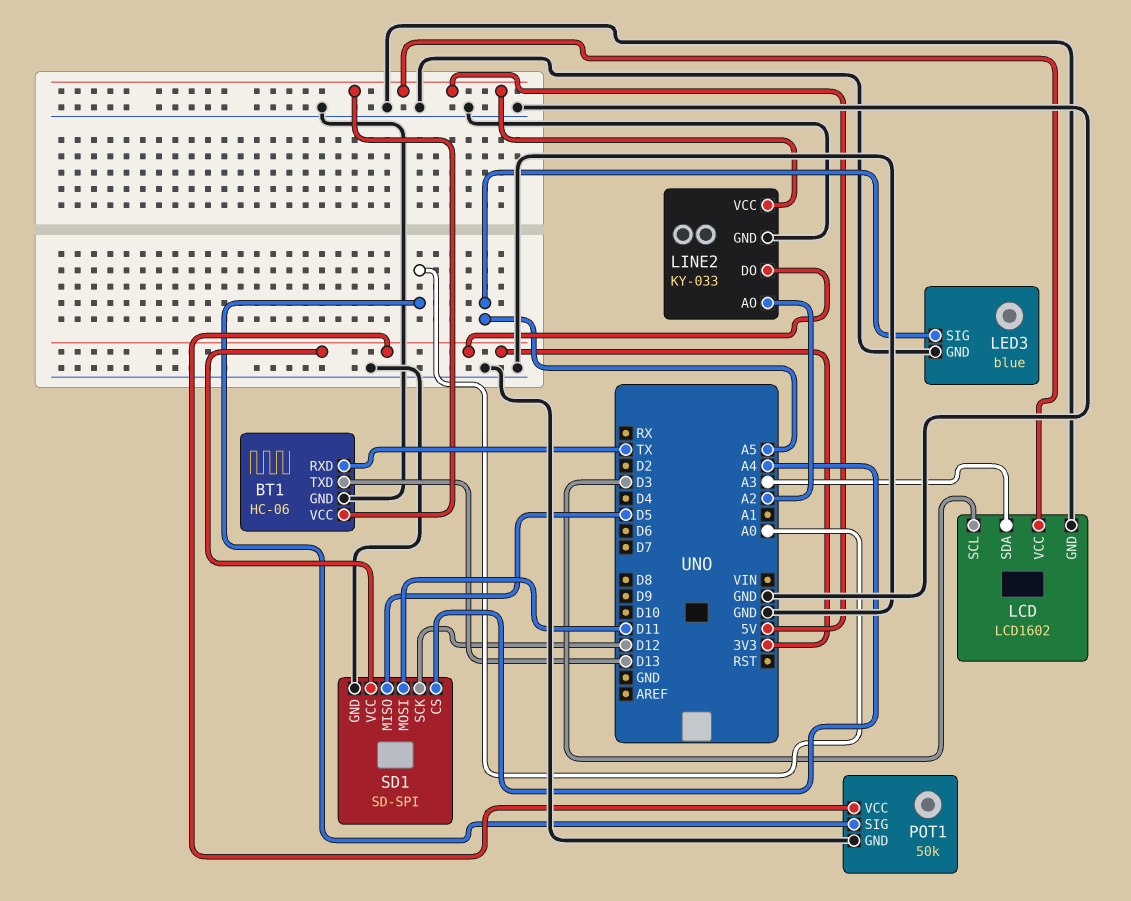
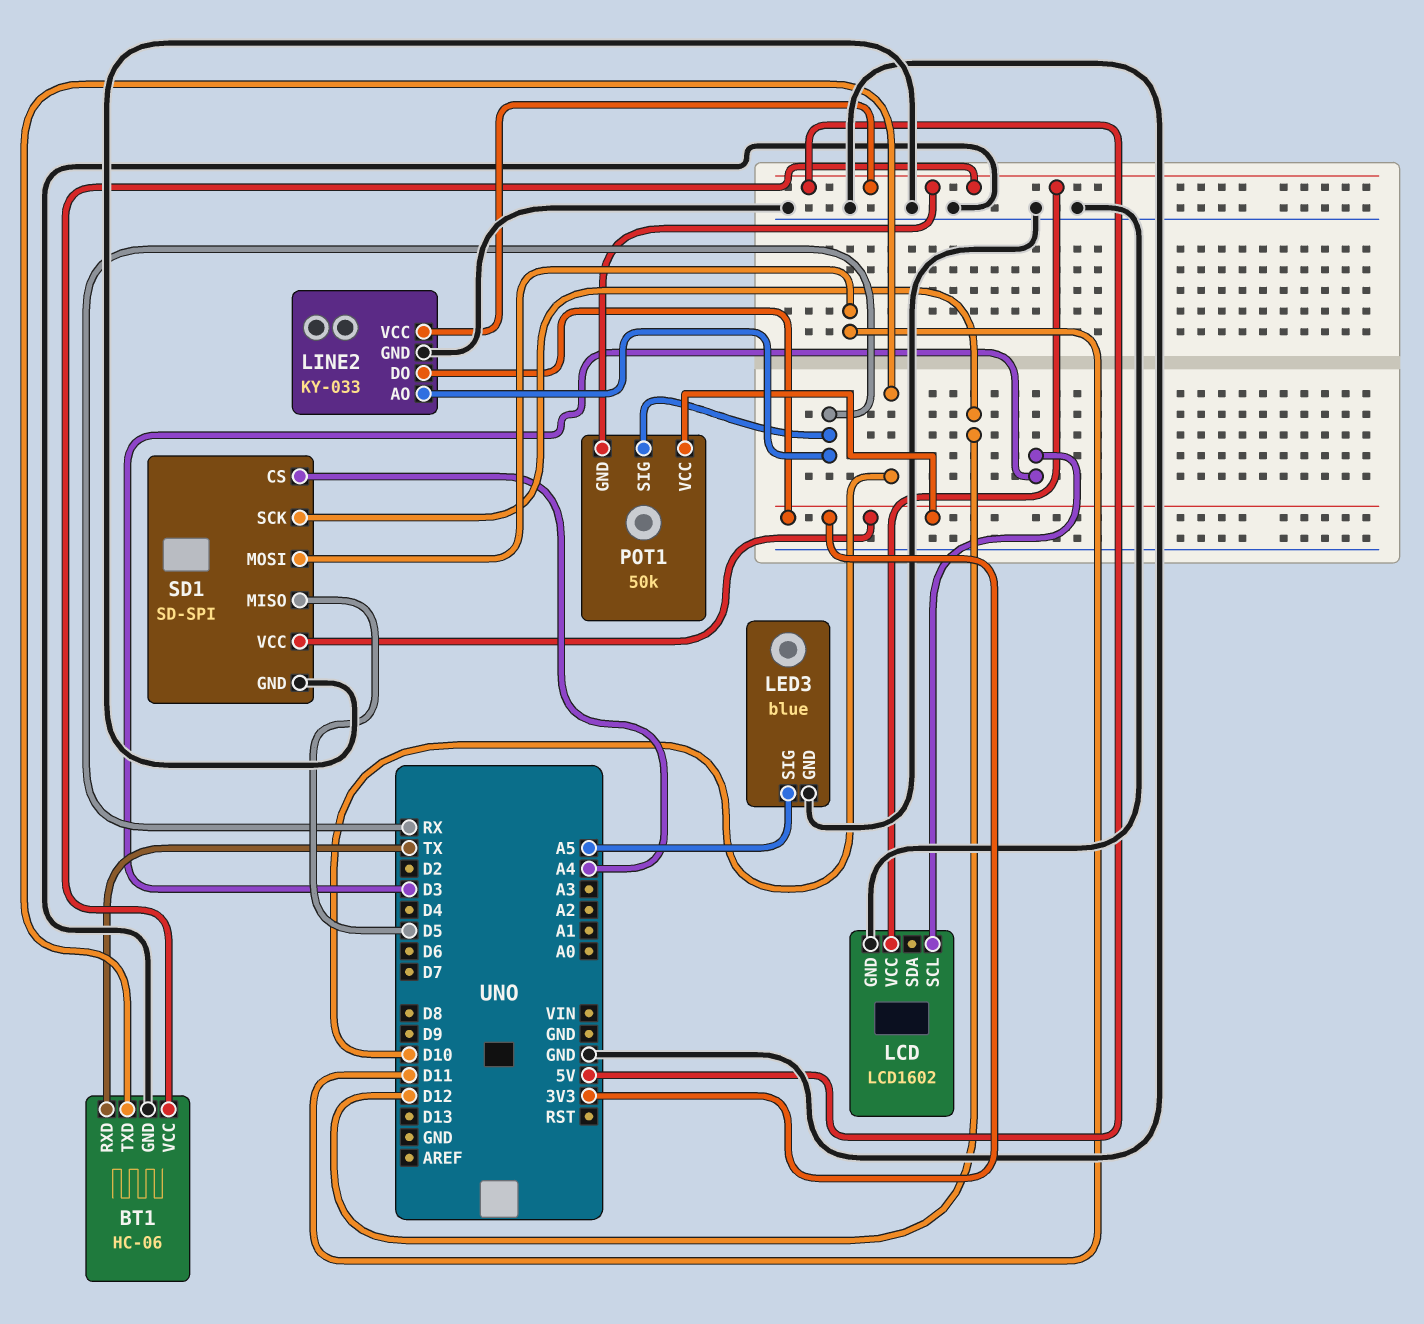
BT1 pin TXD: D13 -> D10
LCD pin SDA: A3 -> none
LINE2 pin AO: A2 -> RX
POT1 pin GND: GND -> 5V
POT1 pin SIG: A0 -> RX

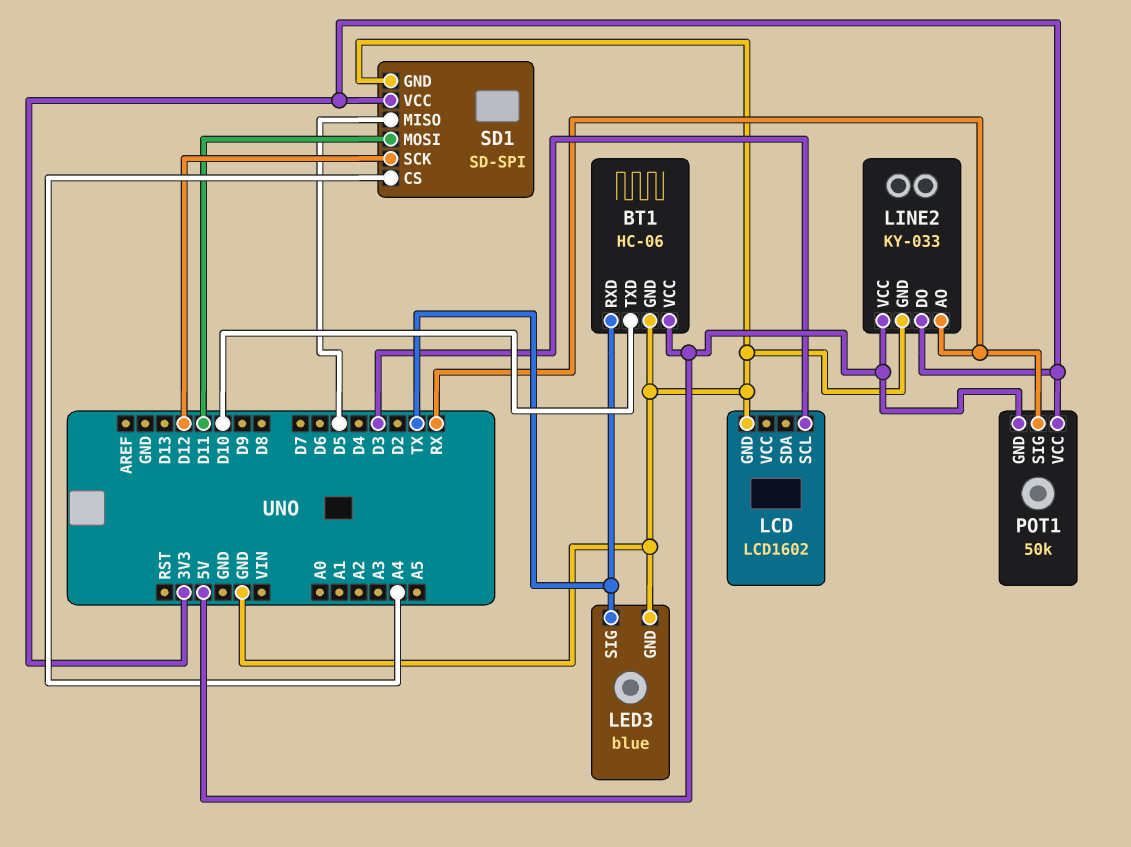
LCD pin VCC: 5V -> none
LED3 pin SIG: A5 -> TX

